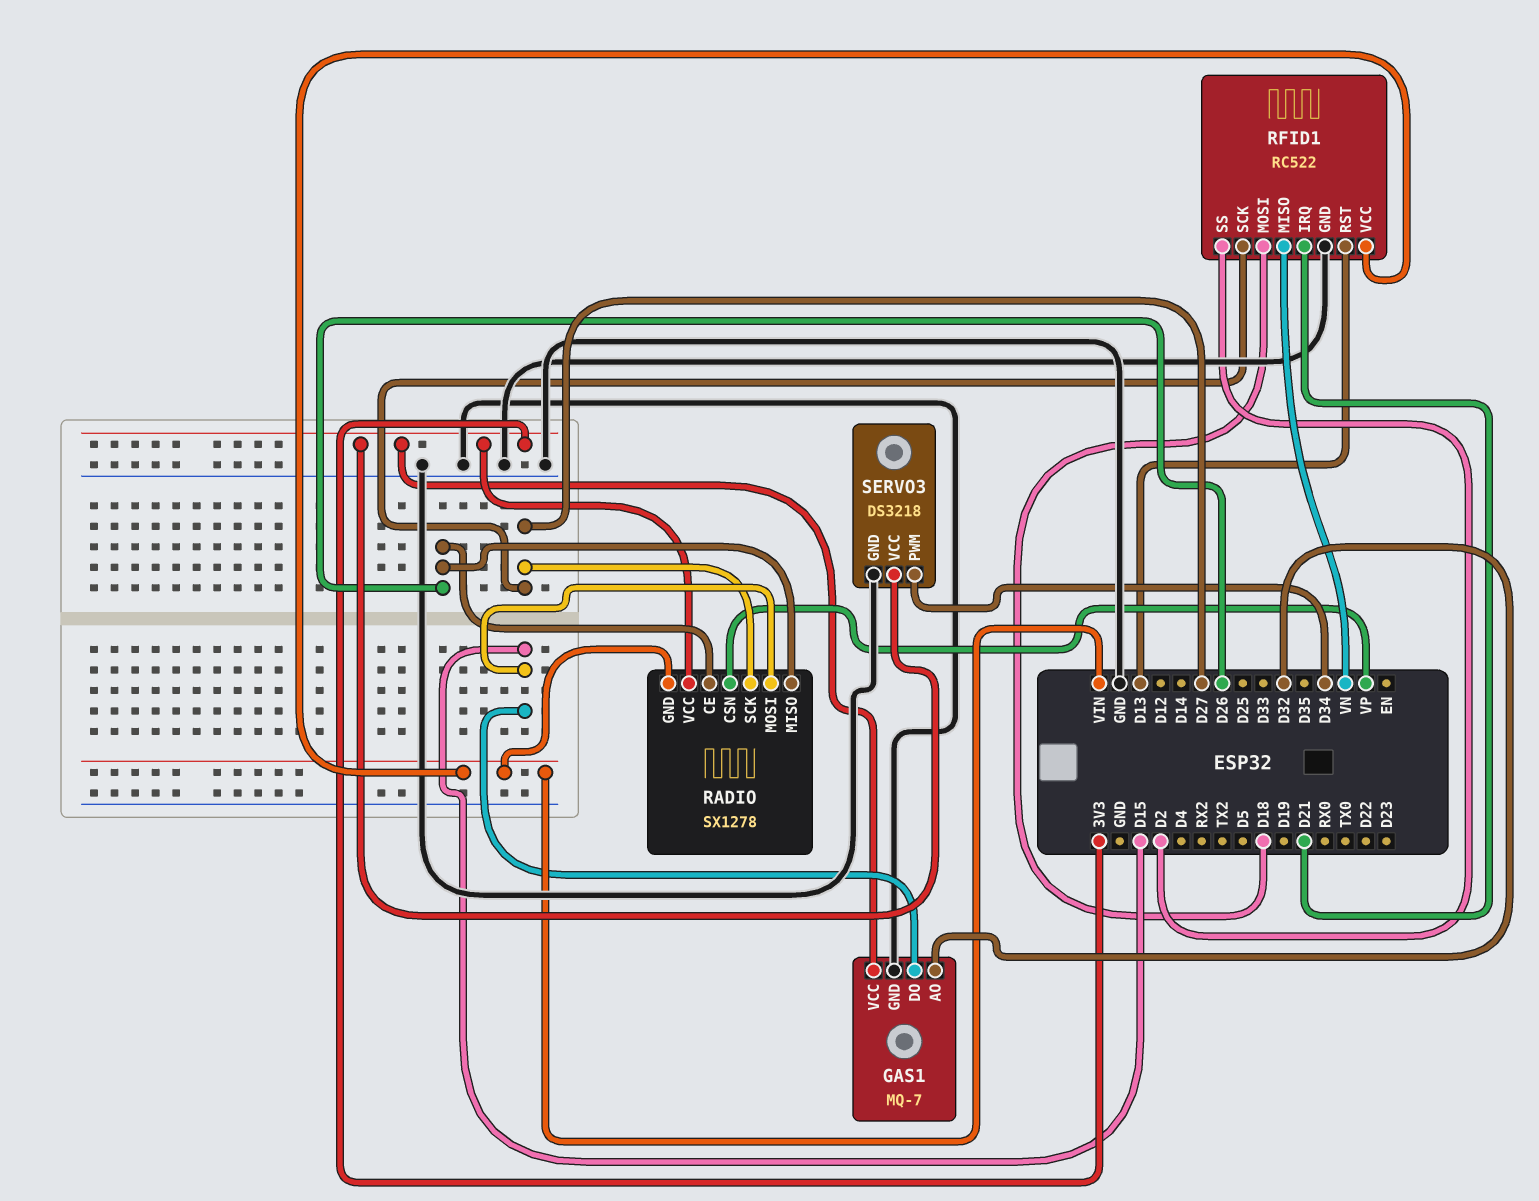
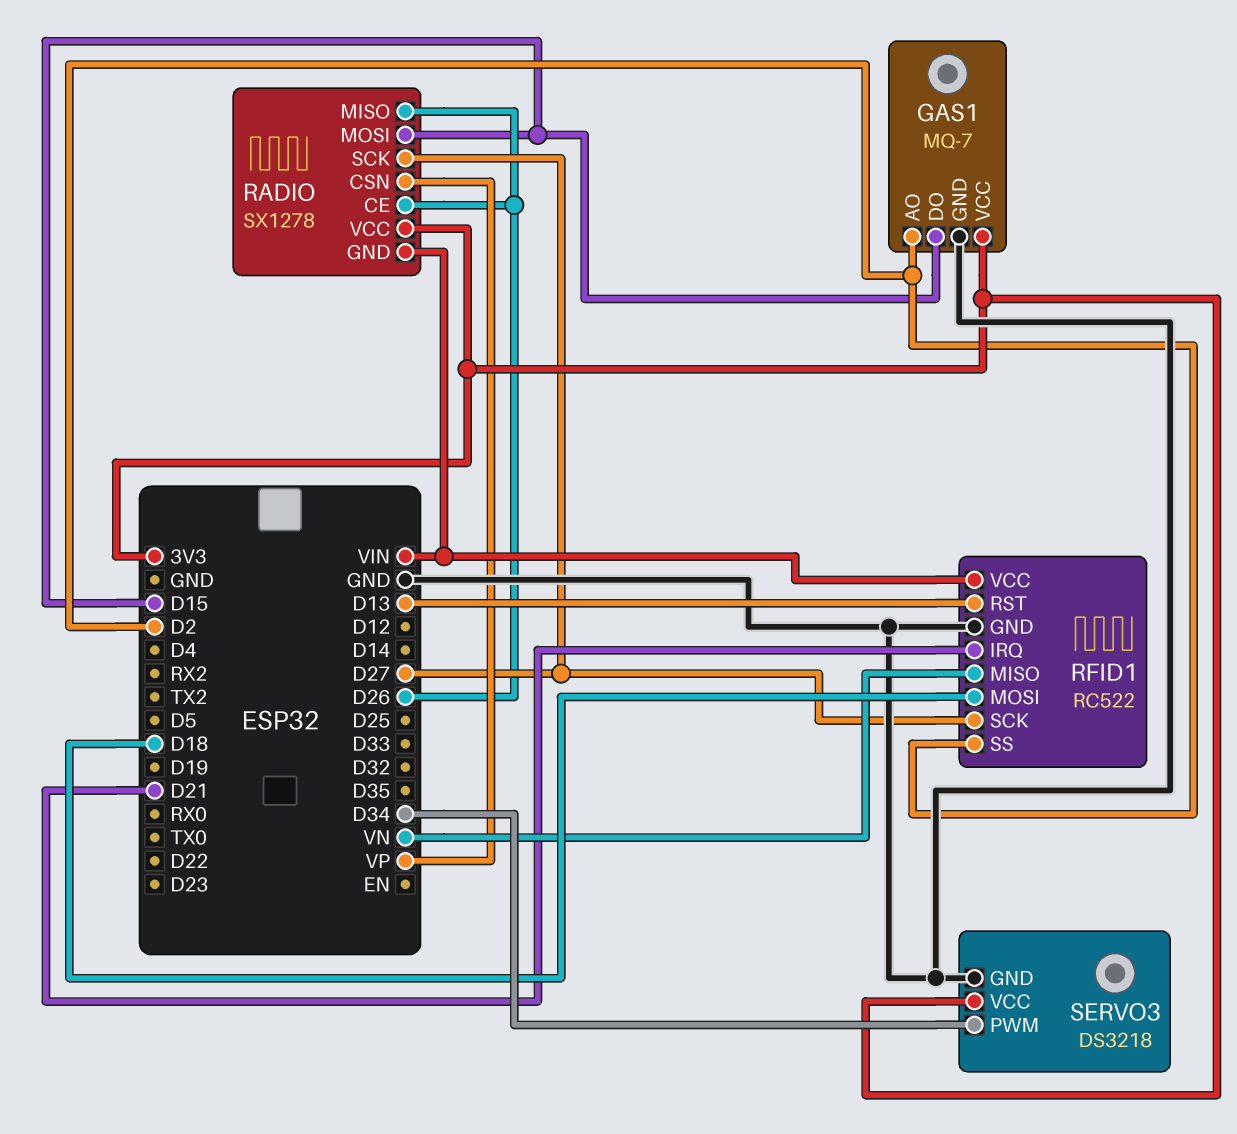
GAS1 pin AO: D32 -> D2

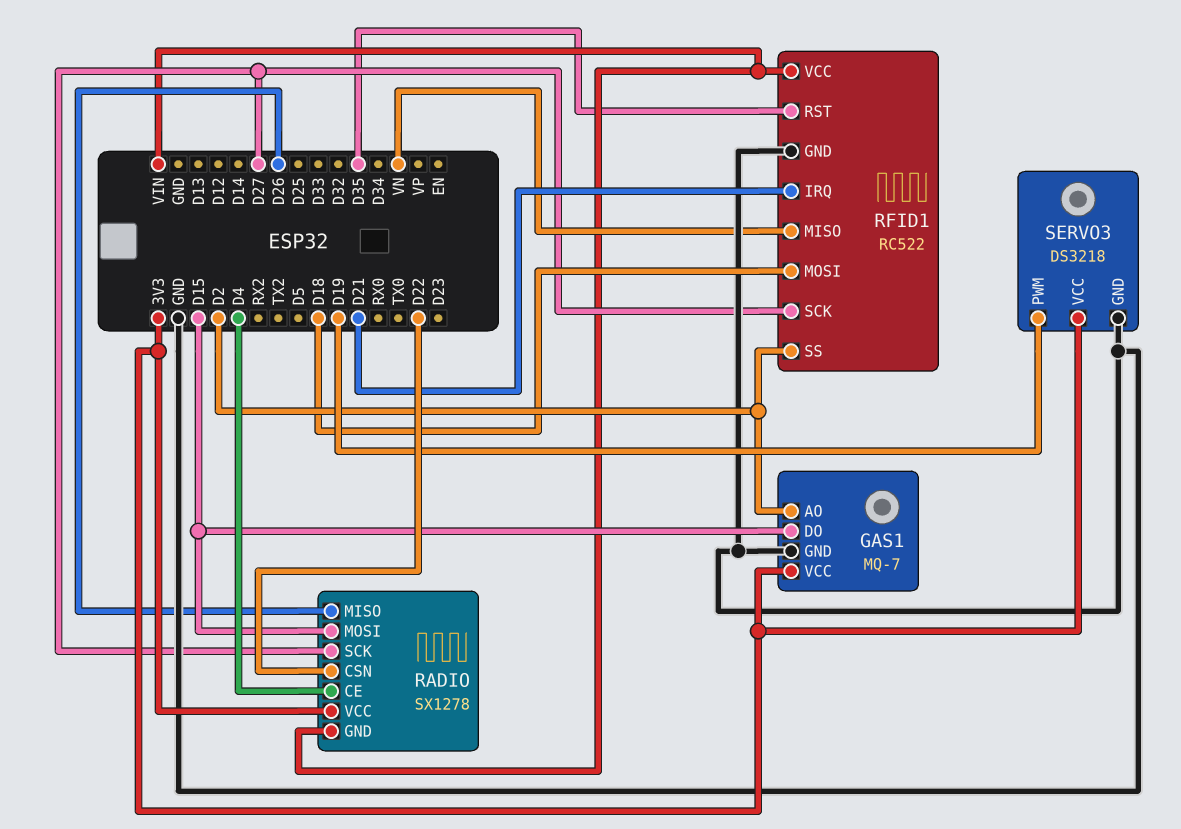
RADIO pin CE: D26 -> D4
RADIO pin CSN: VP -> D22
RFID1 pin RST: D13 -> D35
SERVO3 pin PWM: D34 -> D19

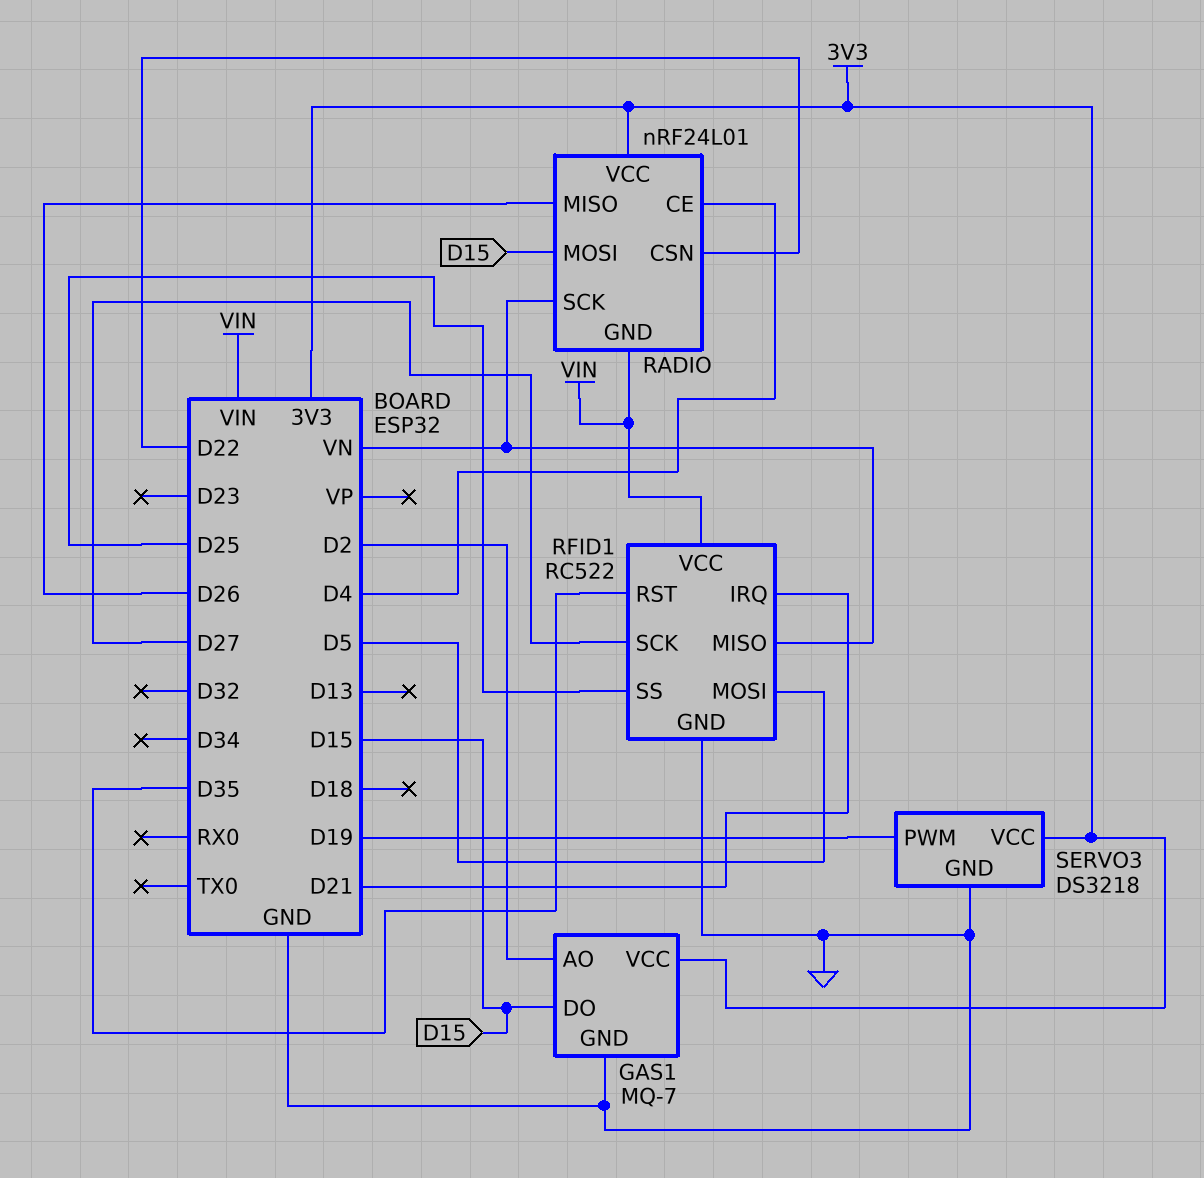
RADIO: SX1278 -> nRF24L01
RADIO pin SCK: D27 -> VN
RFID1 pin MOSI: D18 -> D5
RFID1 pin SS: D2 -> D25

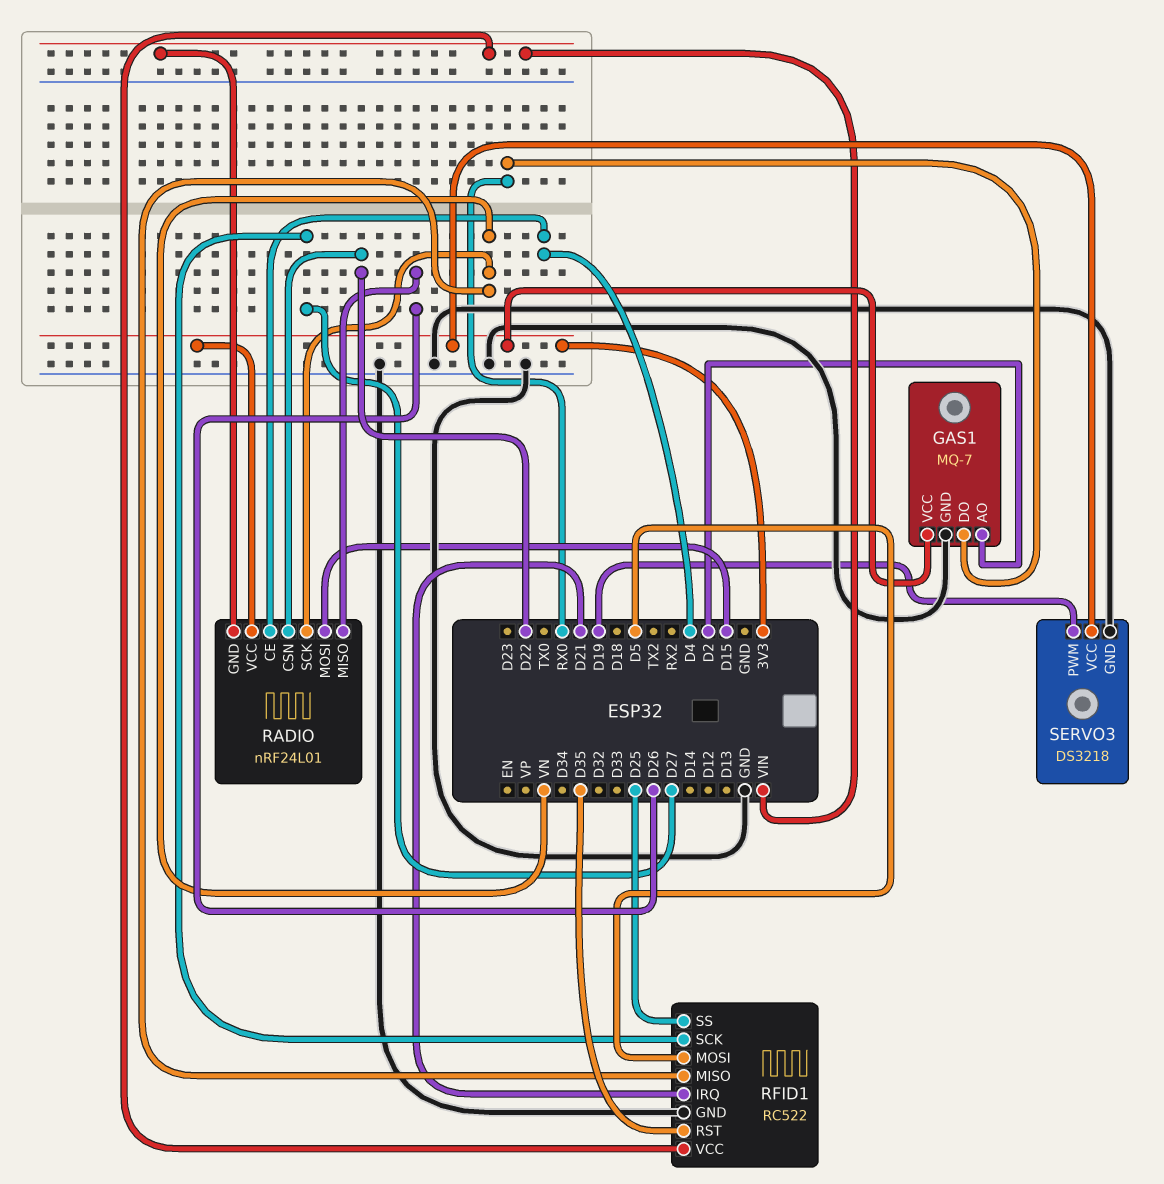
GAS1 pin DO: D15 -> RX0

